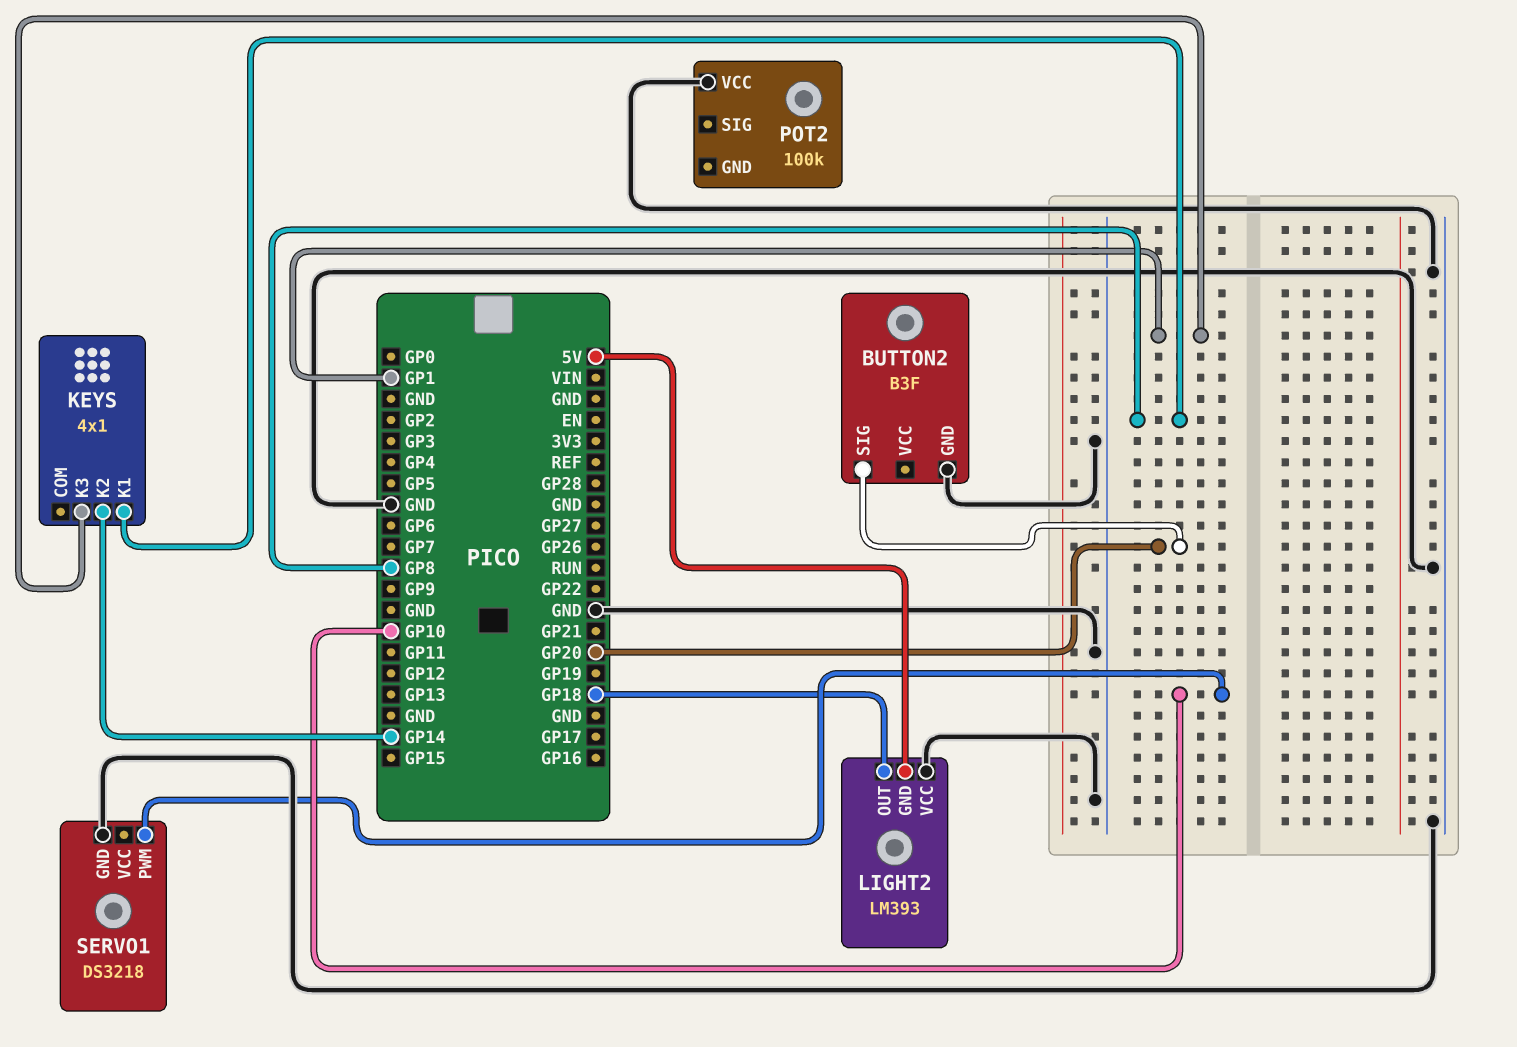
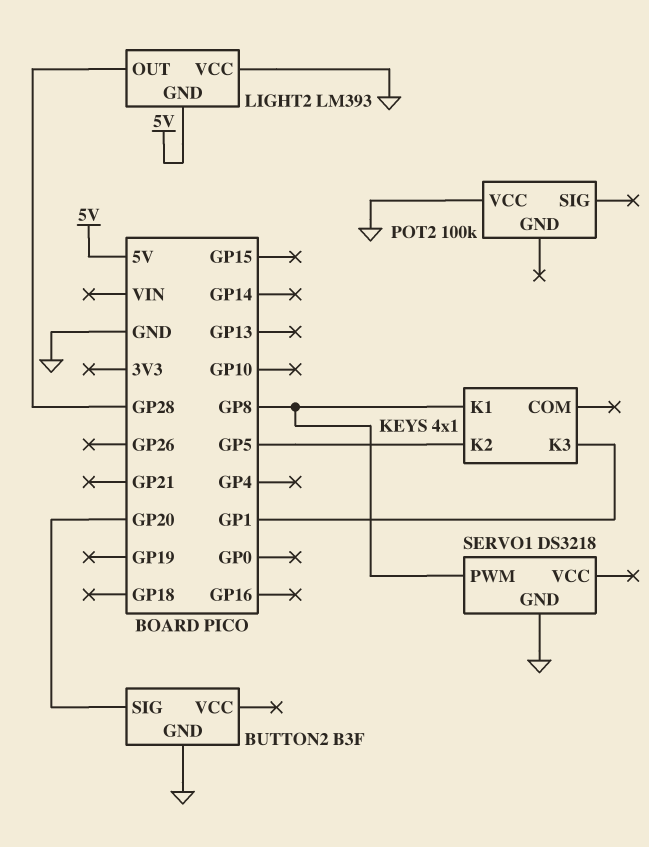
KEYS pin K2: GP14 -> GP5
LIGHT2 pin OUT: GP18 -> GP28
SERVO1 pin PWM: GP10 -> GP8

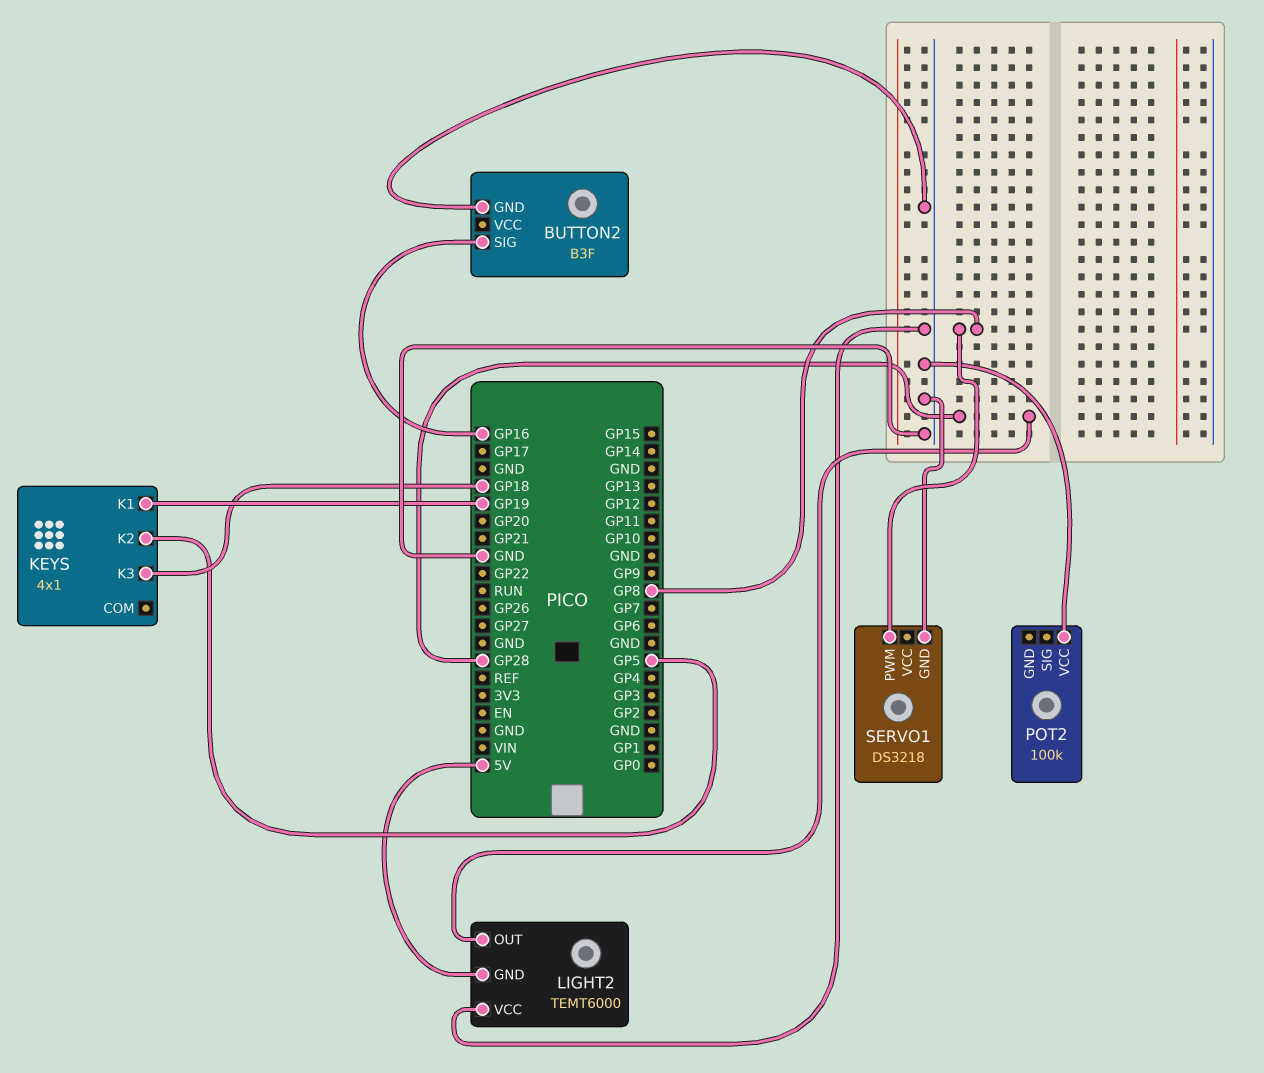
BUTTON2 pin SIG: GP20 -> GP16
KEYS pin K1: GP8 -> GP19
KEYS pin K3: GP1 -> GP18
LIGHT2: LM393 -> TEMT6000

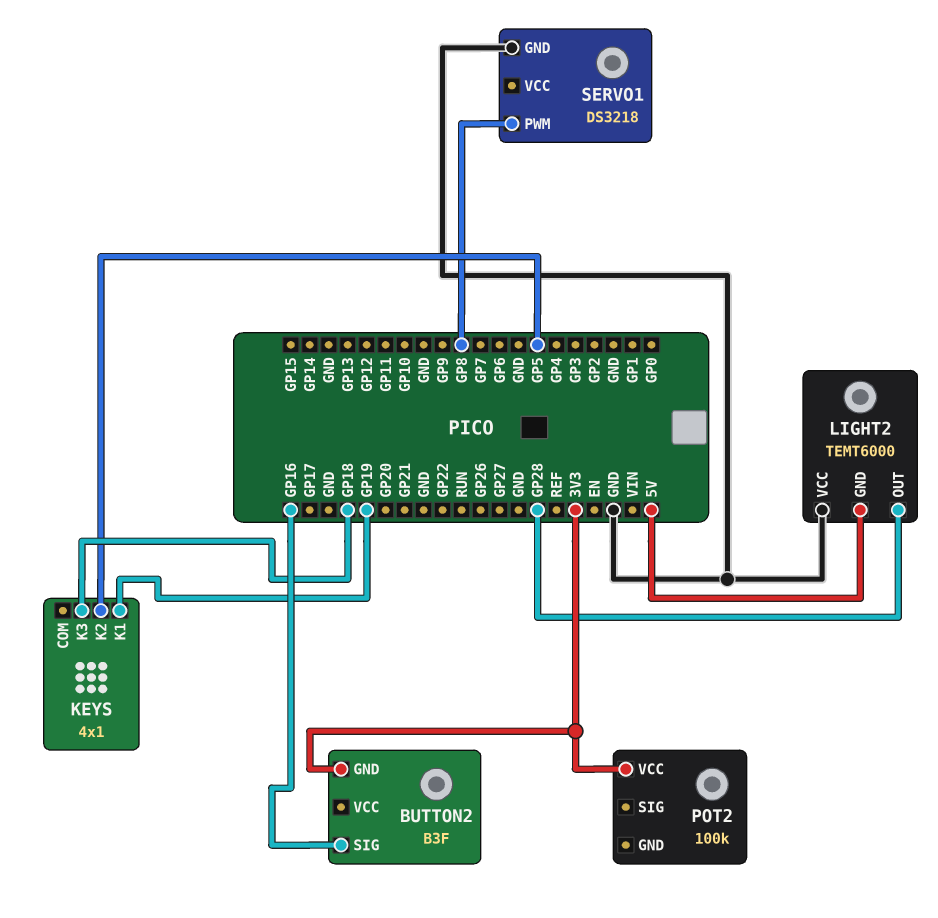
BUTTON2 pin GND: GND -> 3V3
POT2 pin VCC: GND -> 3V3

